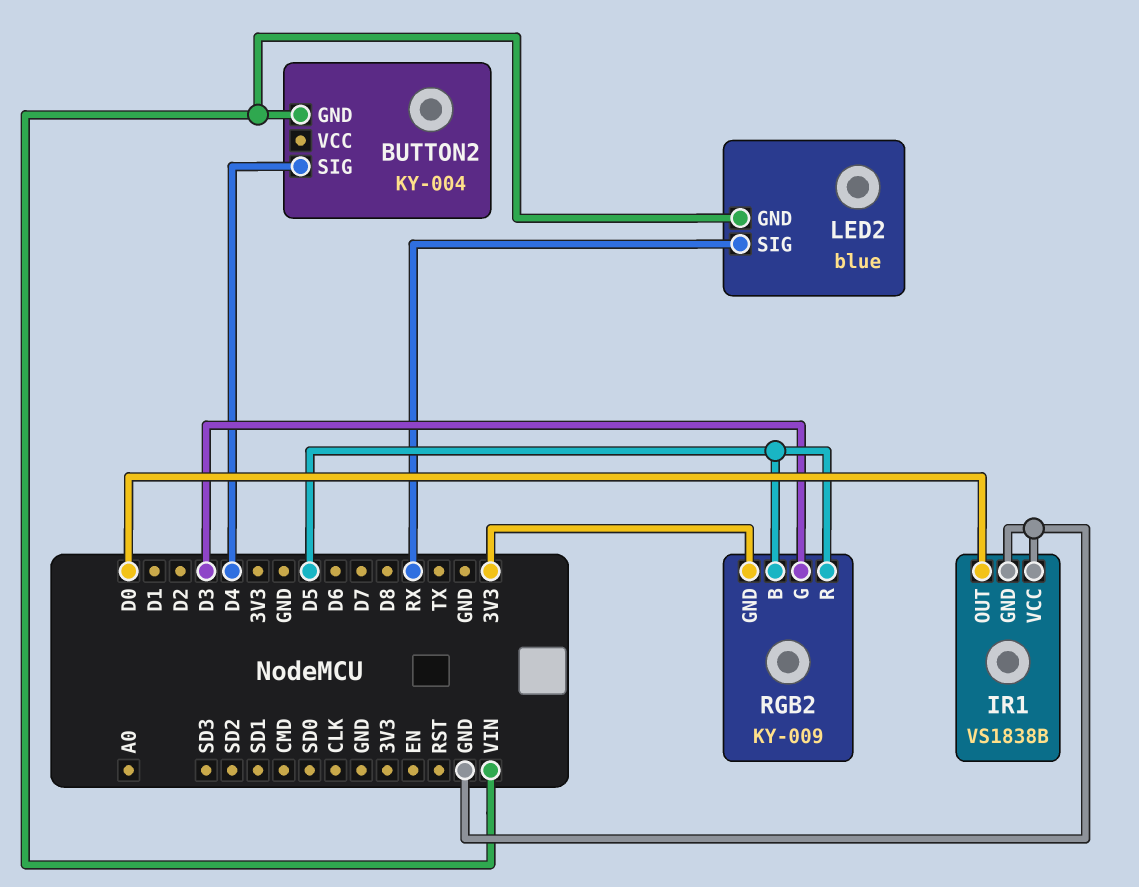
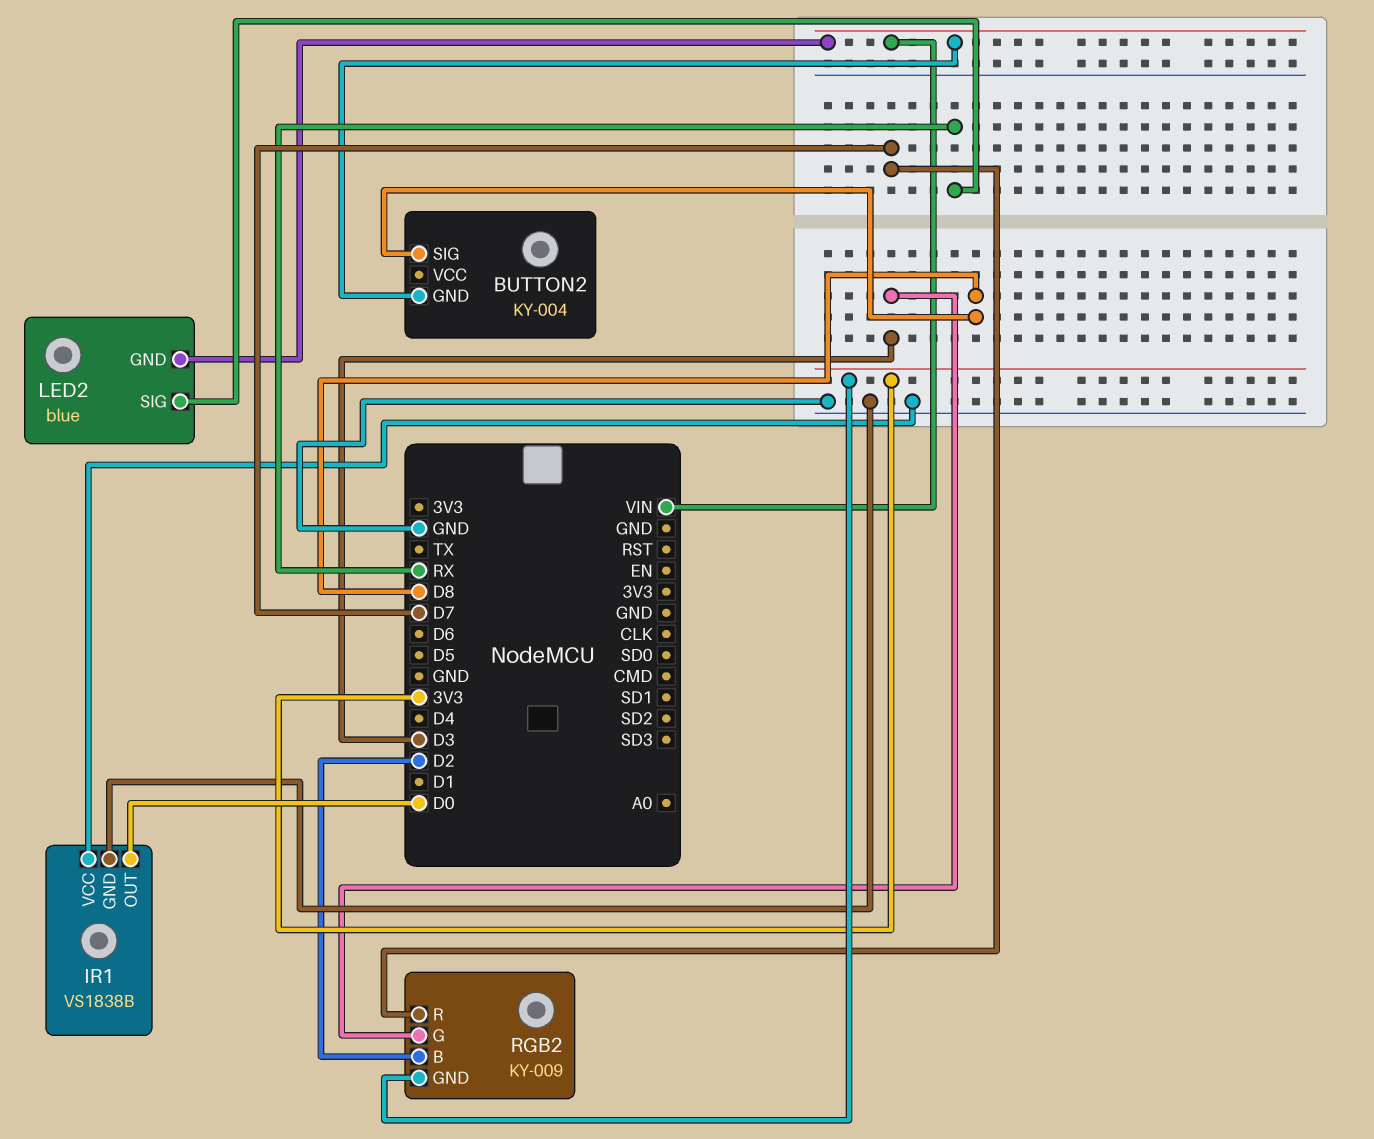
BUTTON2 pin SIG: D4 -> D8
RGB2 pin B: D5 -> D2
RGB2 pin R: D5 -> D7

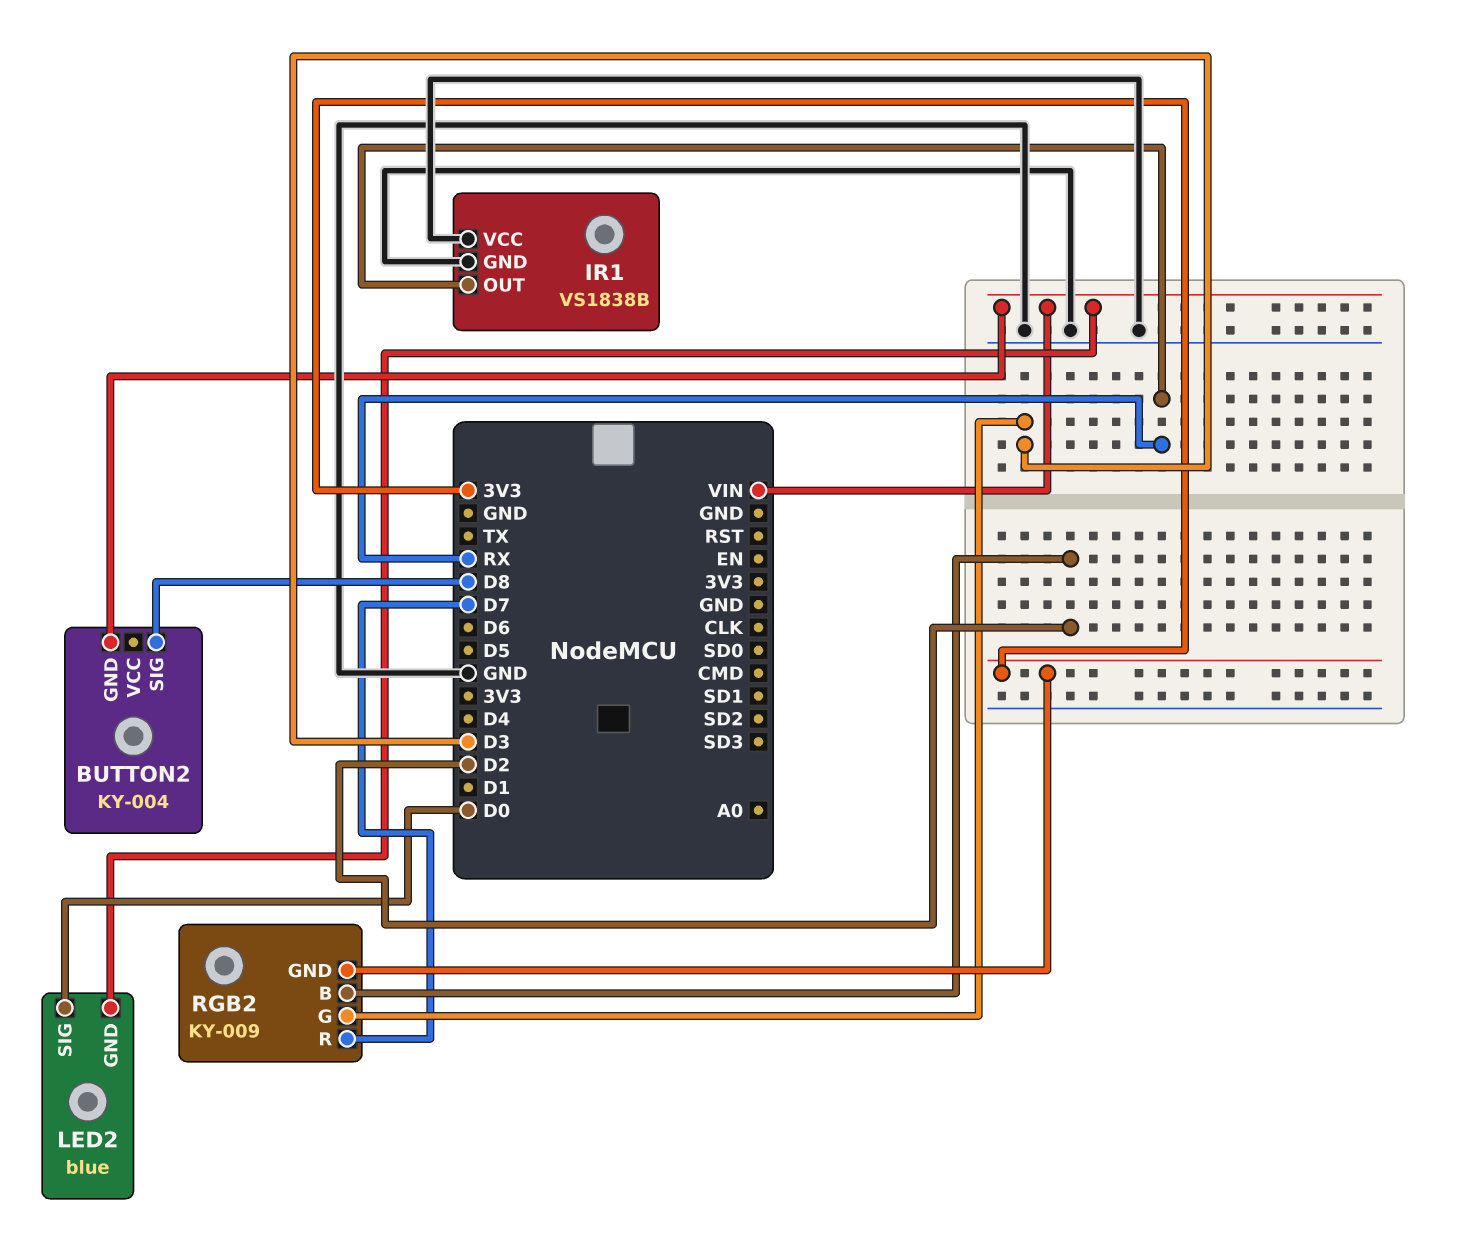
IR1 pin OUT: D0 -> RX
LED2 pin SIG: RX -> D0

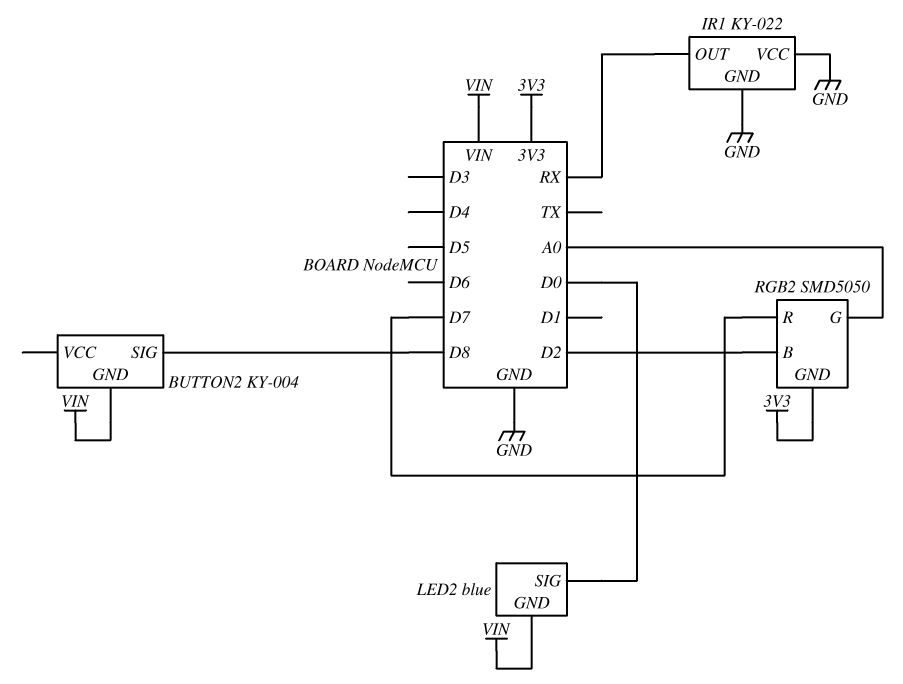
IR1: VS1838B -> KY-022
RGB2: KY-009 -> SMD5050
RGB2 pin G: D3 -> A0

